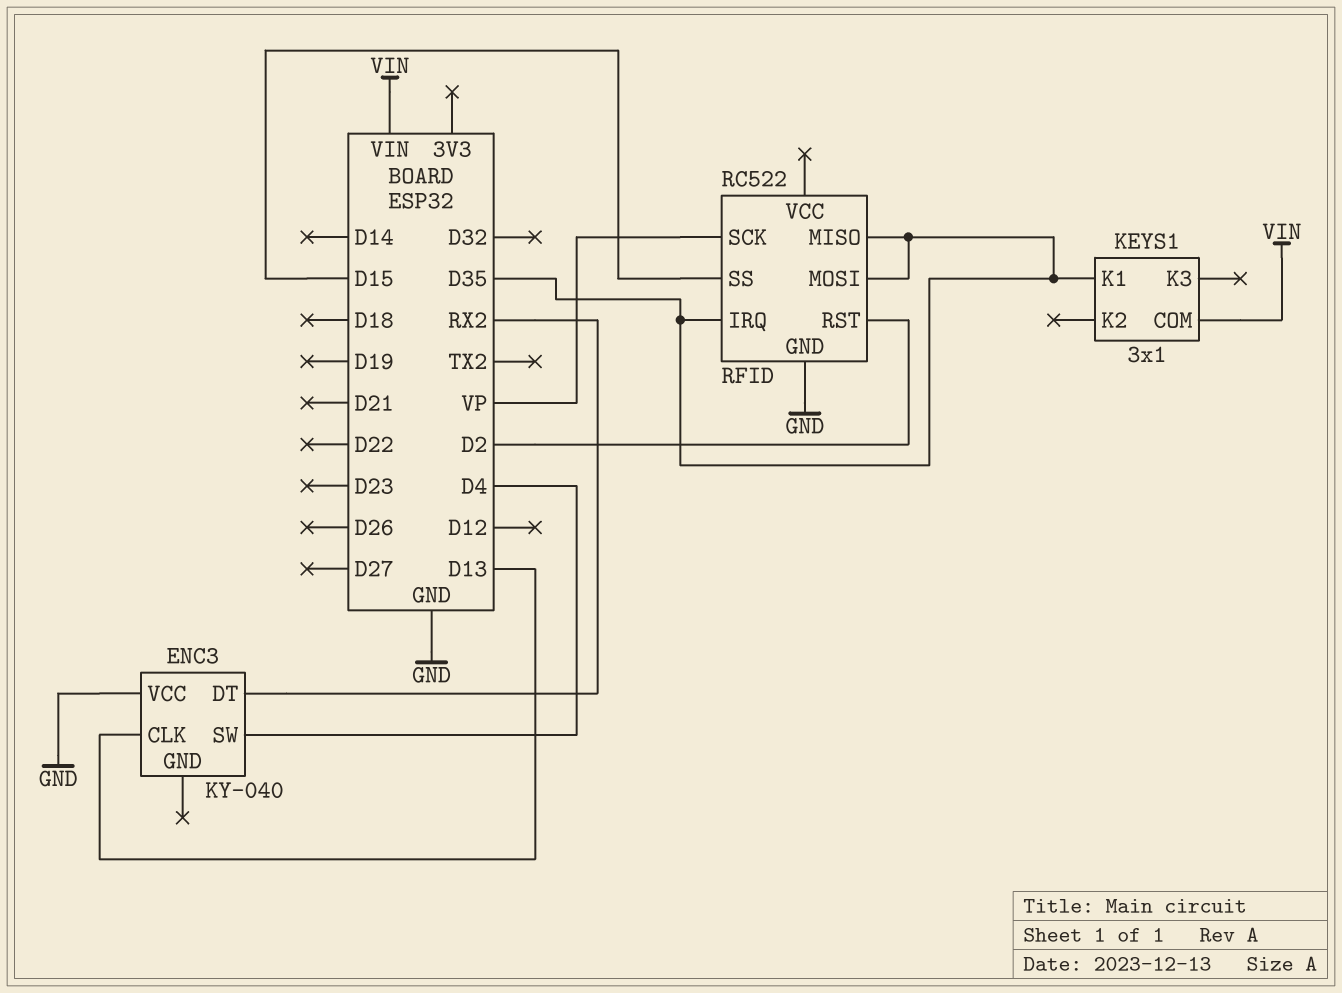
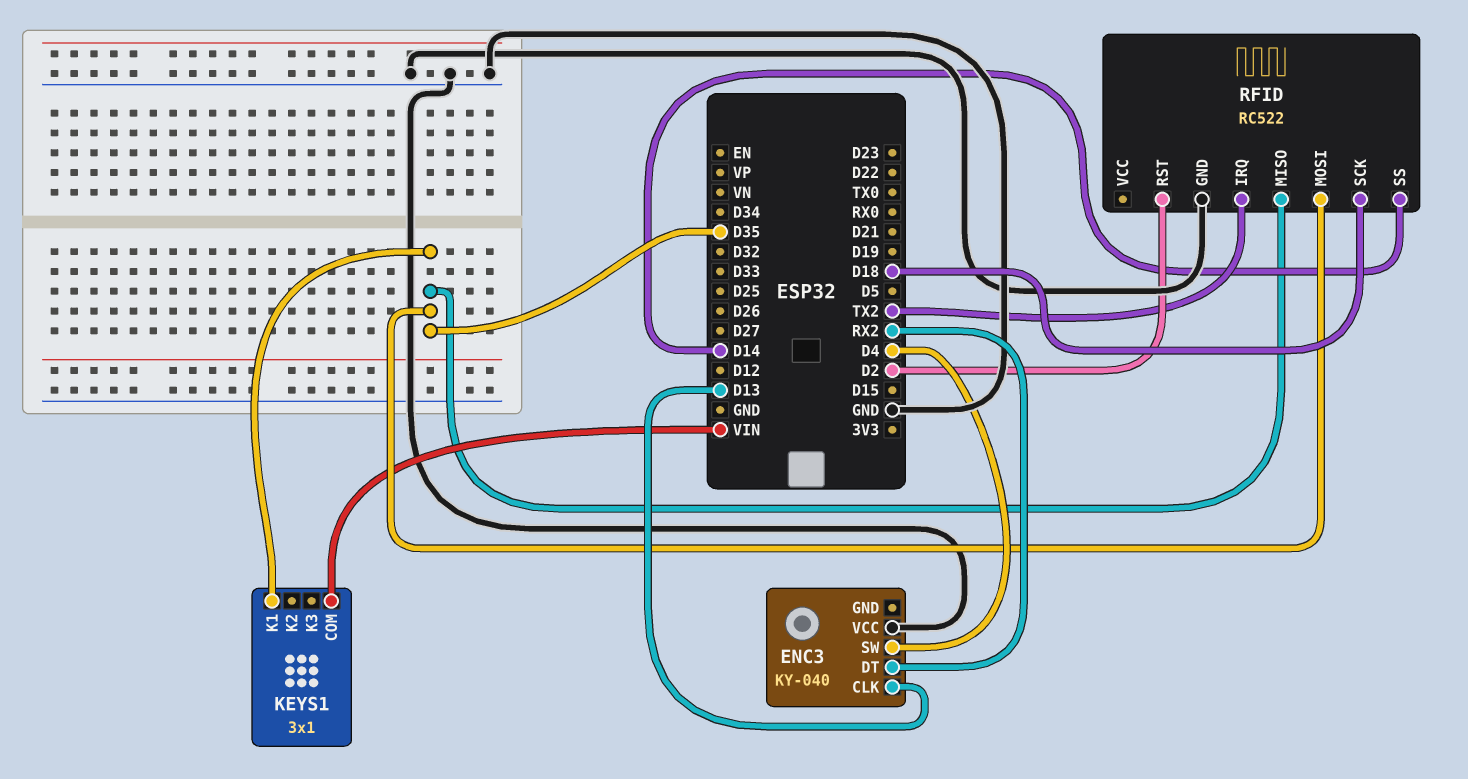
RFID pin IRQ: D35 -> TX2
RFID pin SCK: VP -> D18
RFID pin SS: D15 -> D14

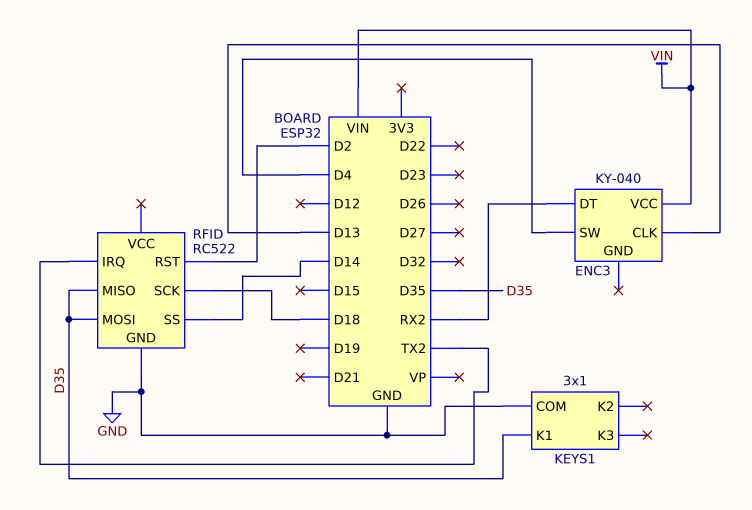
ENC3 pin VCC: GND -> VIN
KEYS1 pin COM: VIN -> GND

